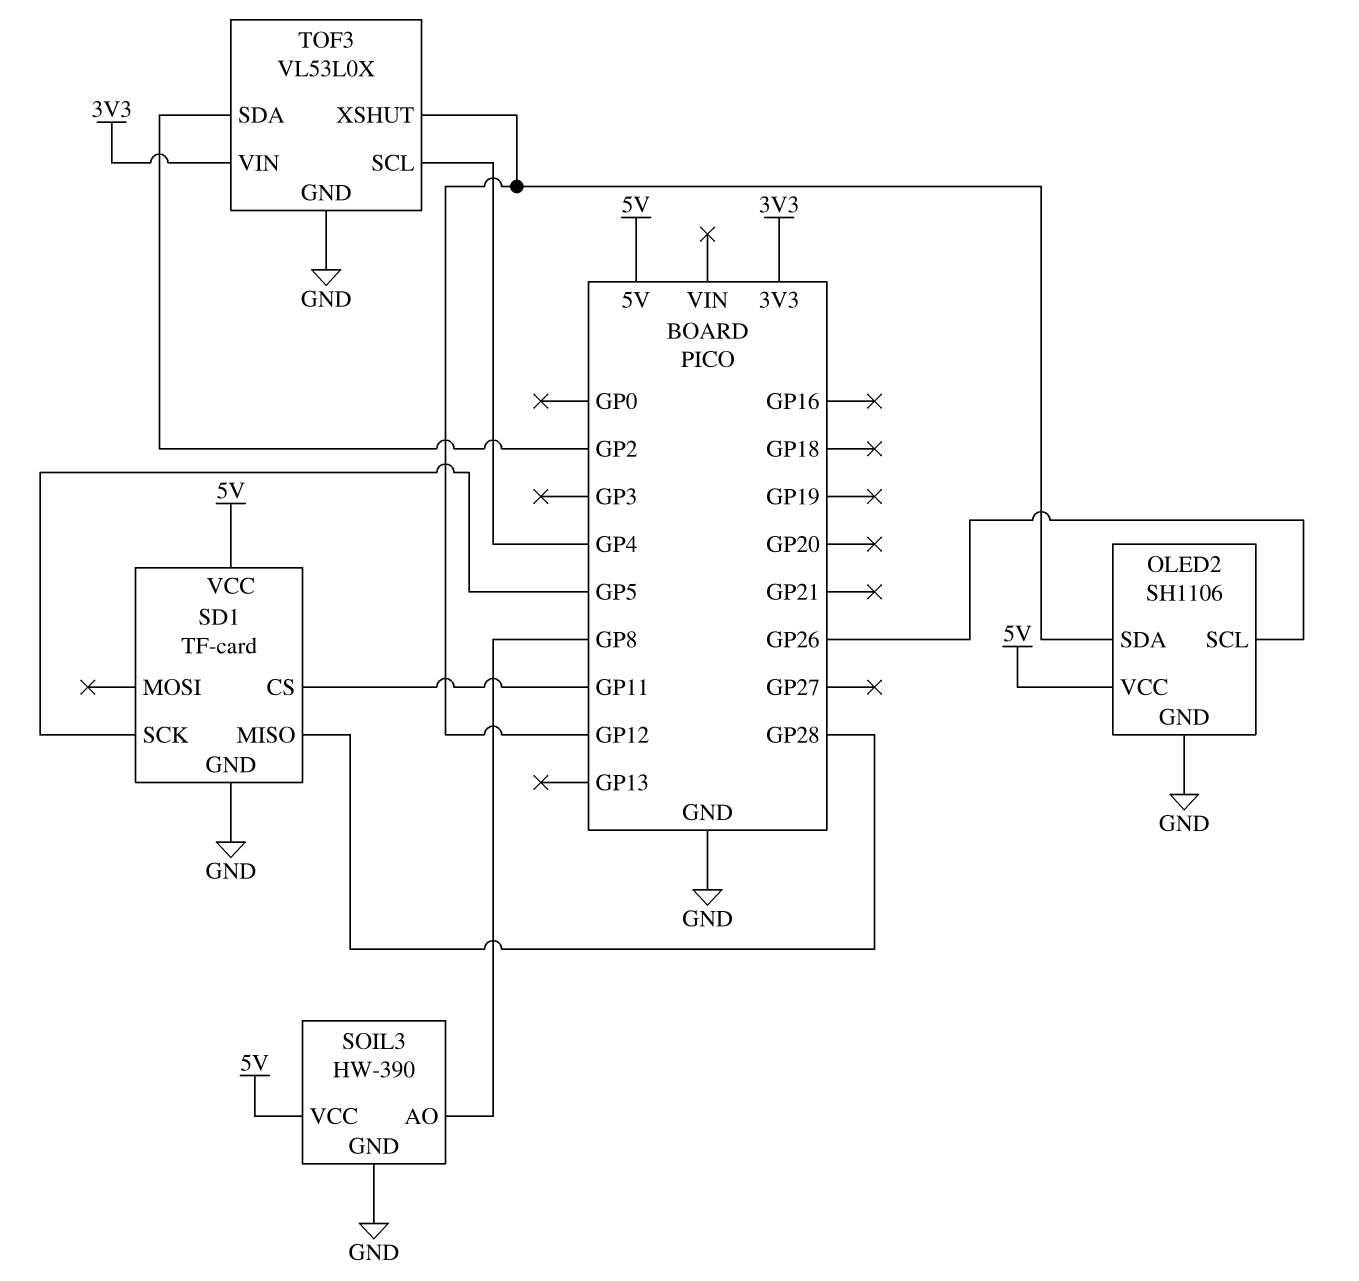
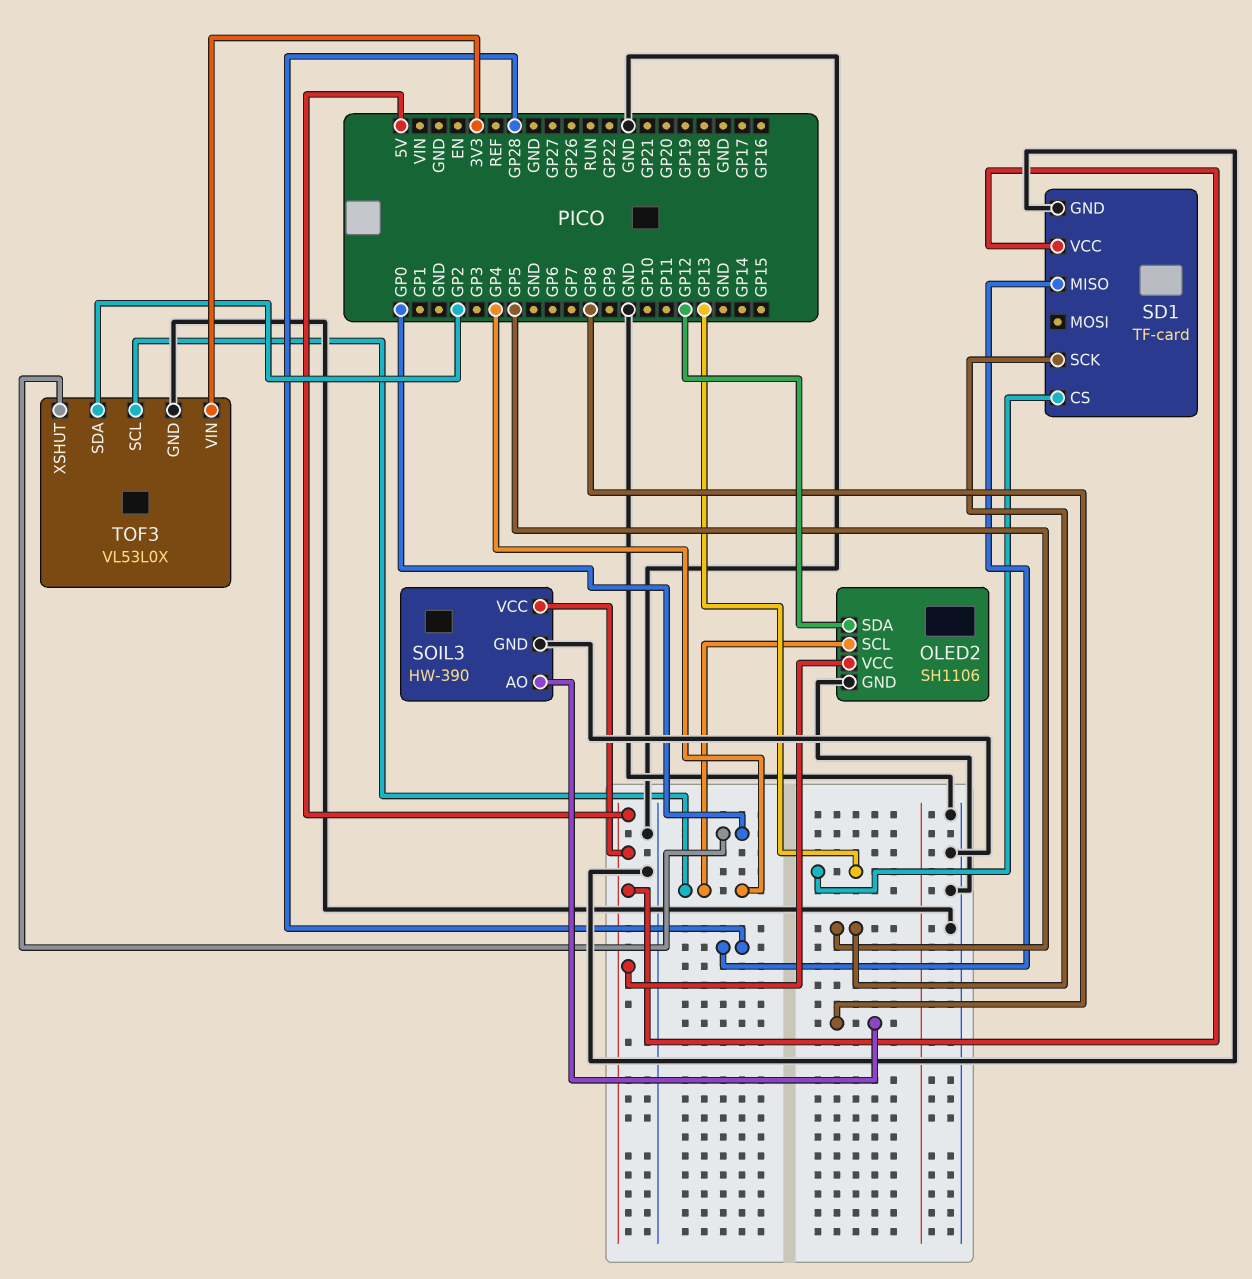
OLED2 pin SCL: GP26 -> GP4
SD1 pin CS: GP11 -> GP13
TOF3 pin XSHUT: GP12 -> GP0

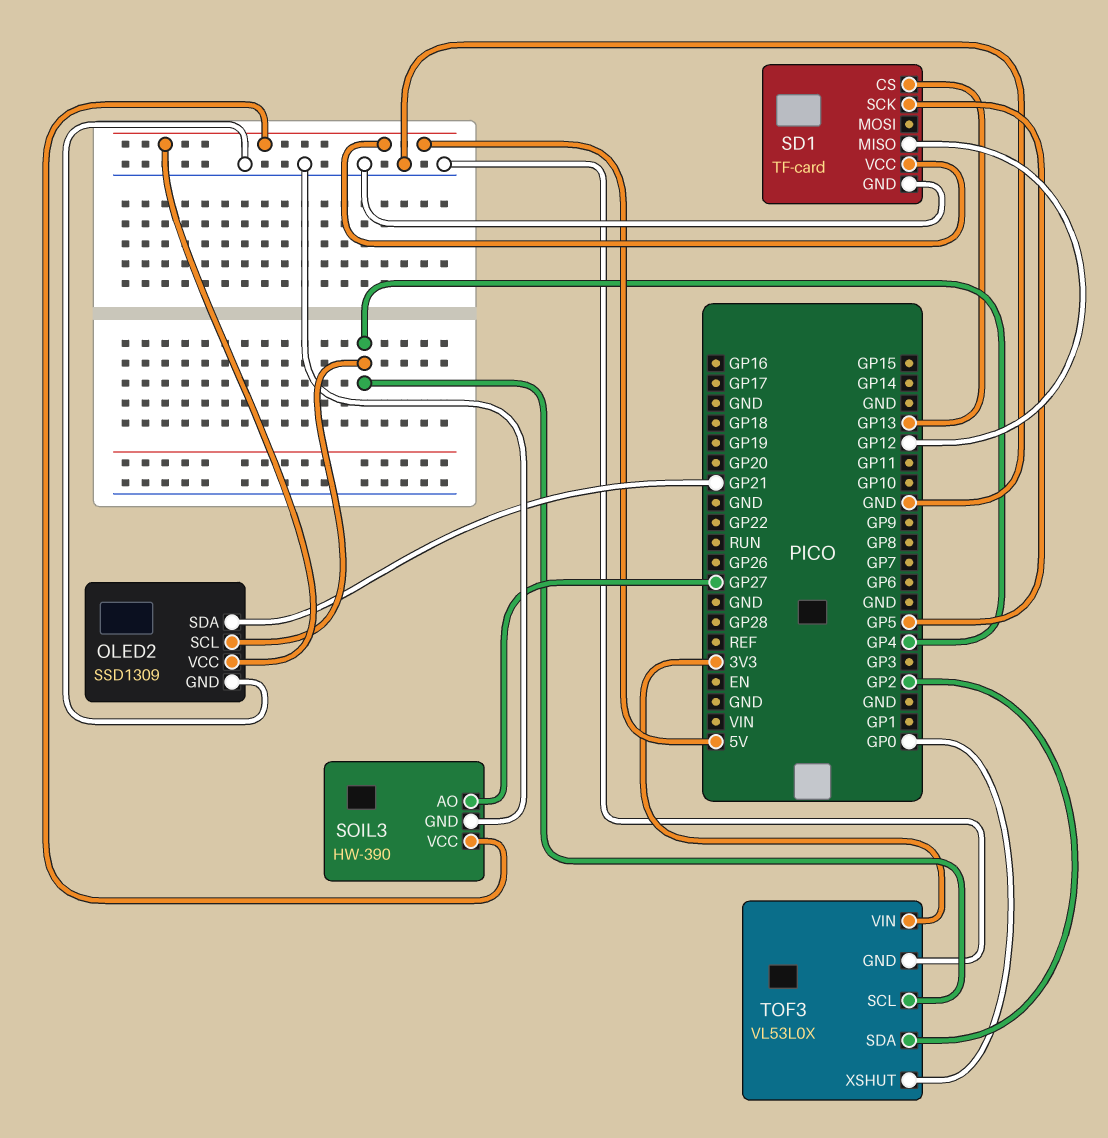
OLED2: SH1106 -> SSD1309
OLED2 pin SDA: GP12 -> GP21
SD1 pin MISO: GP28 -> GP12
SOIL3 pin AO: GP8 -> GP27

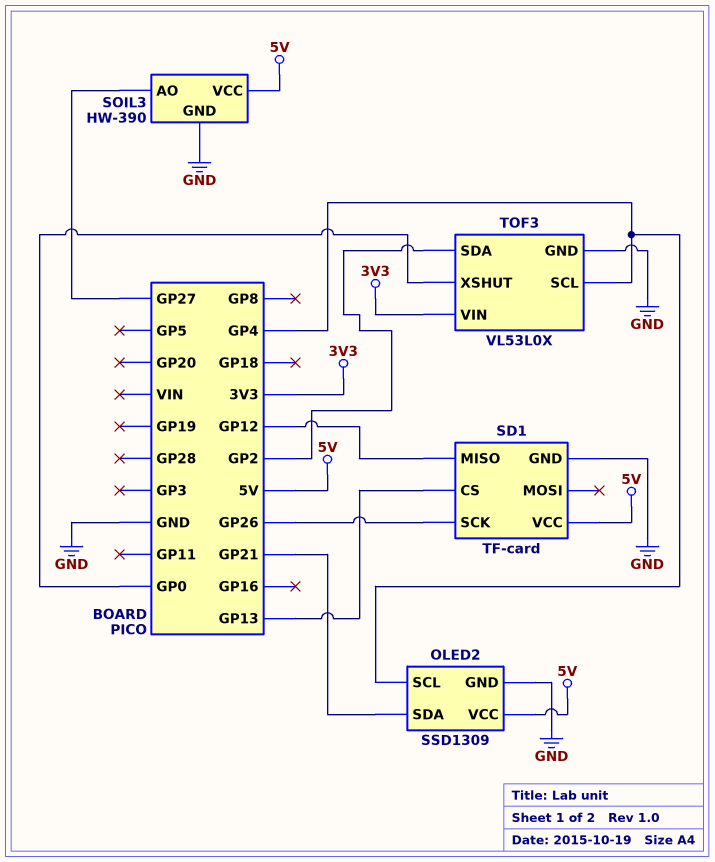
SD1 pin SCK: GP5 -> GP26

